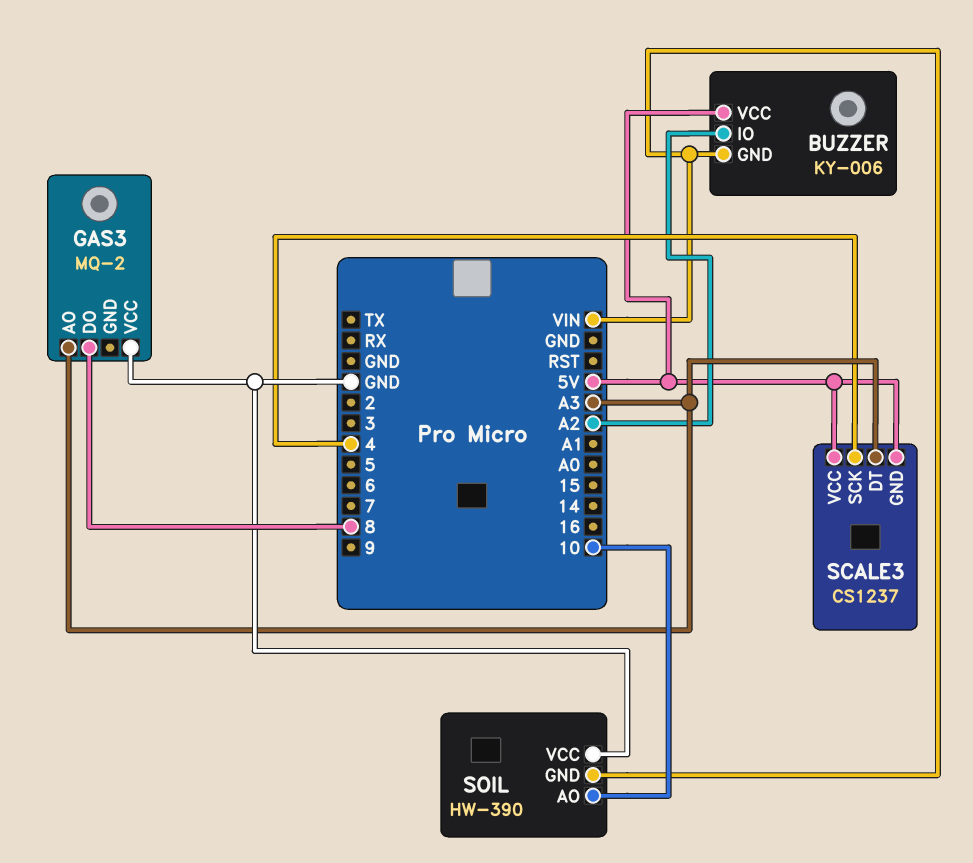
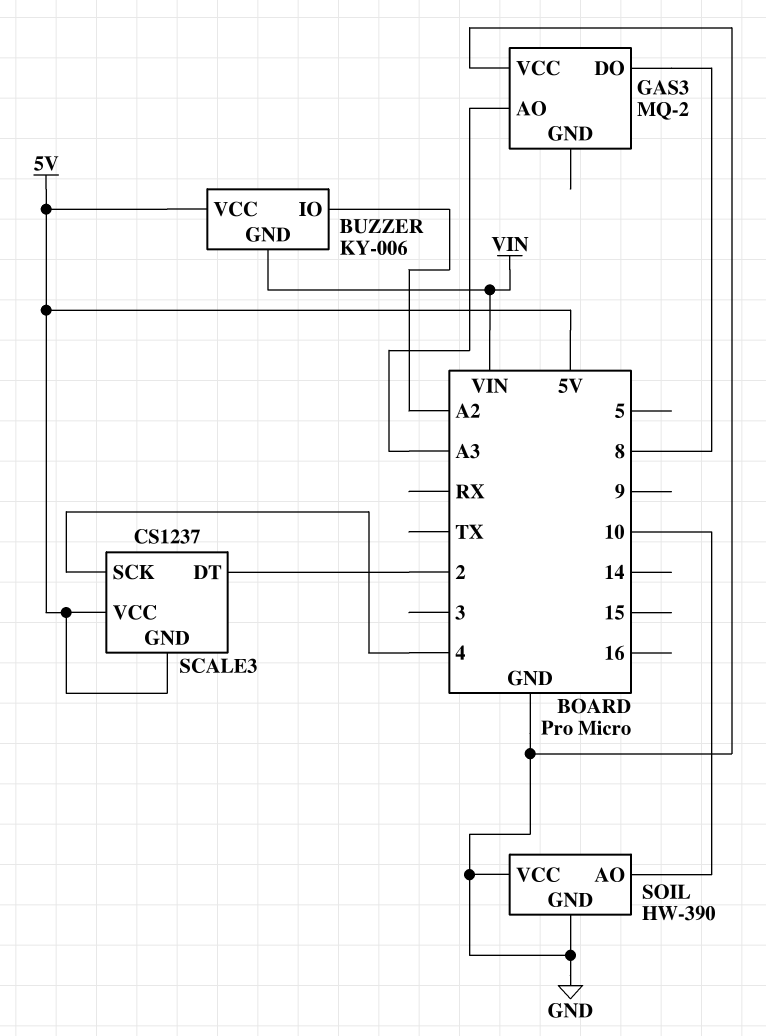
SCALE3 pin DT: A3 -> 2
SOIL pin GND: VIN -> GND

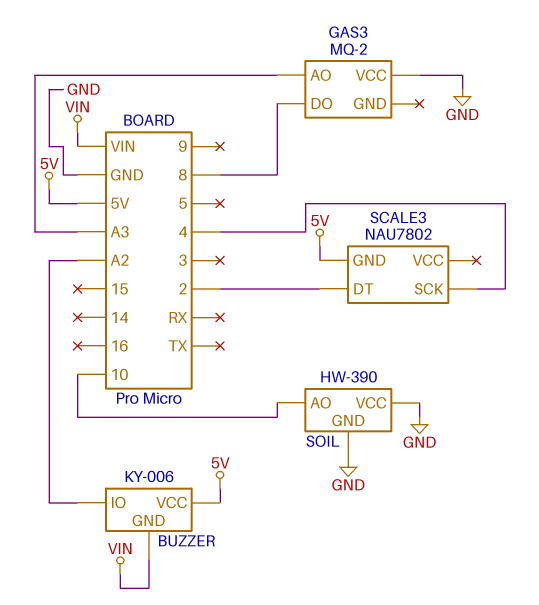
SCALE3: CS1237 -> NAU7802
SCALE3 pin VCC: 5V -> none

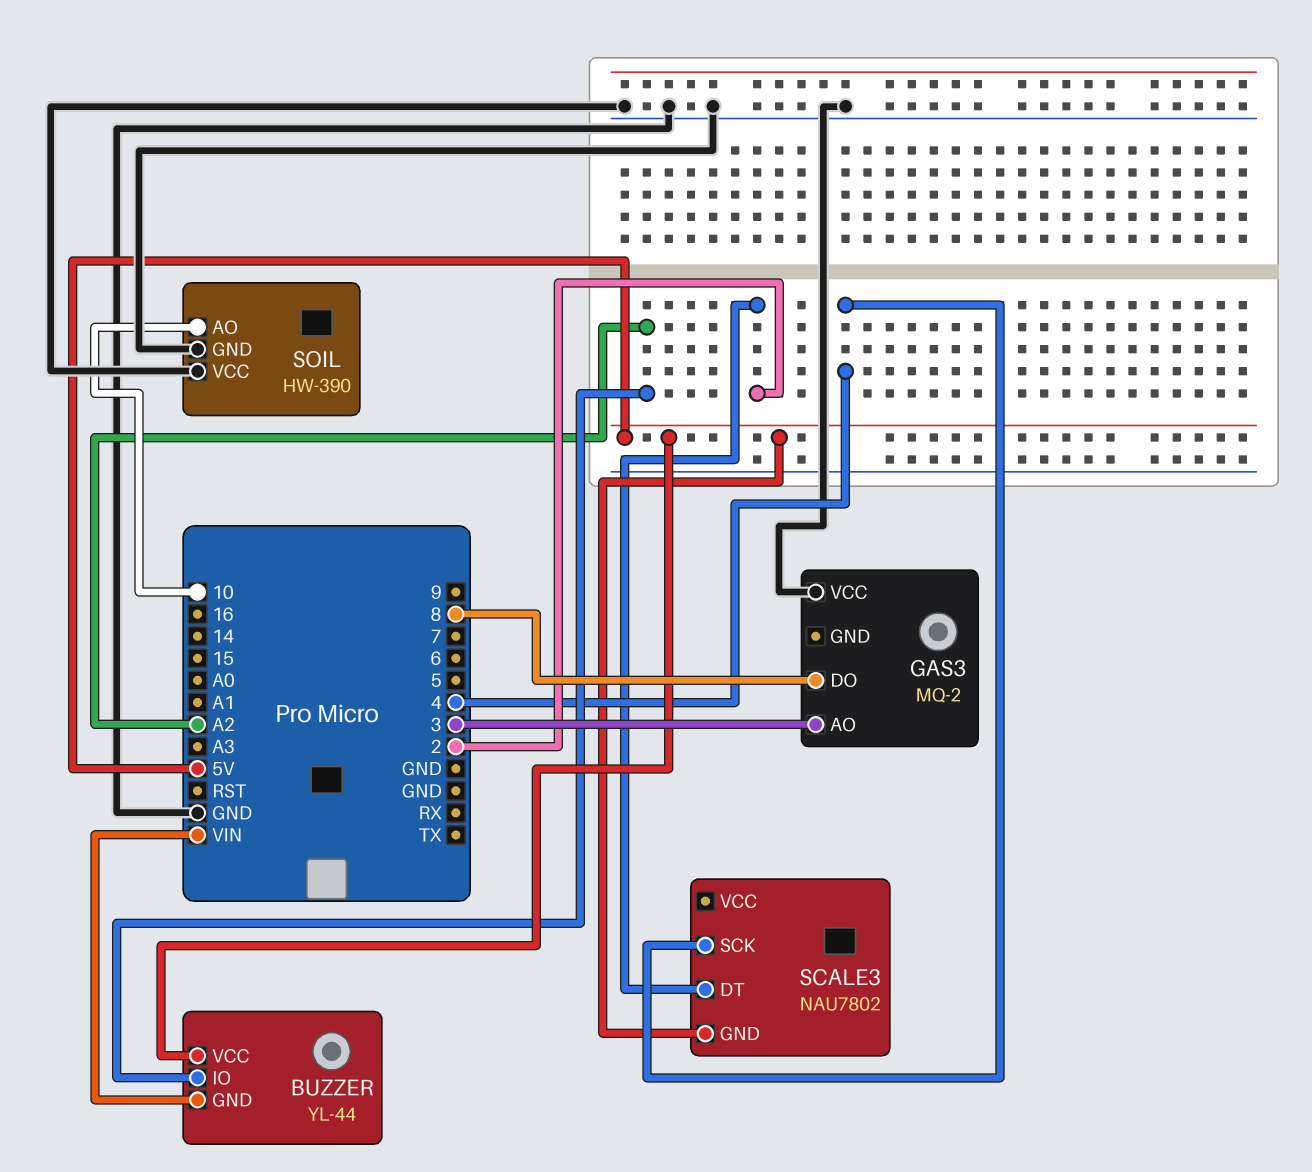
BUZZER: KY-006 -> YL-44
GAS3 pin AO: A3 -> 3

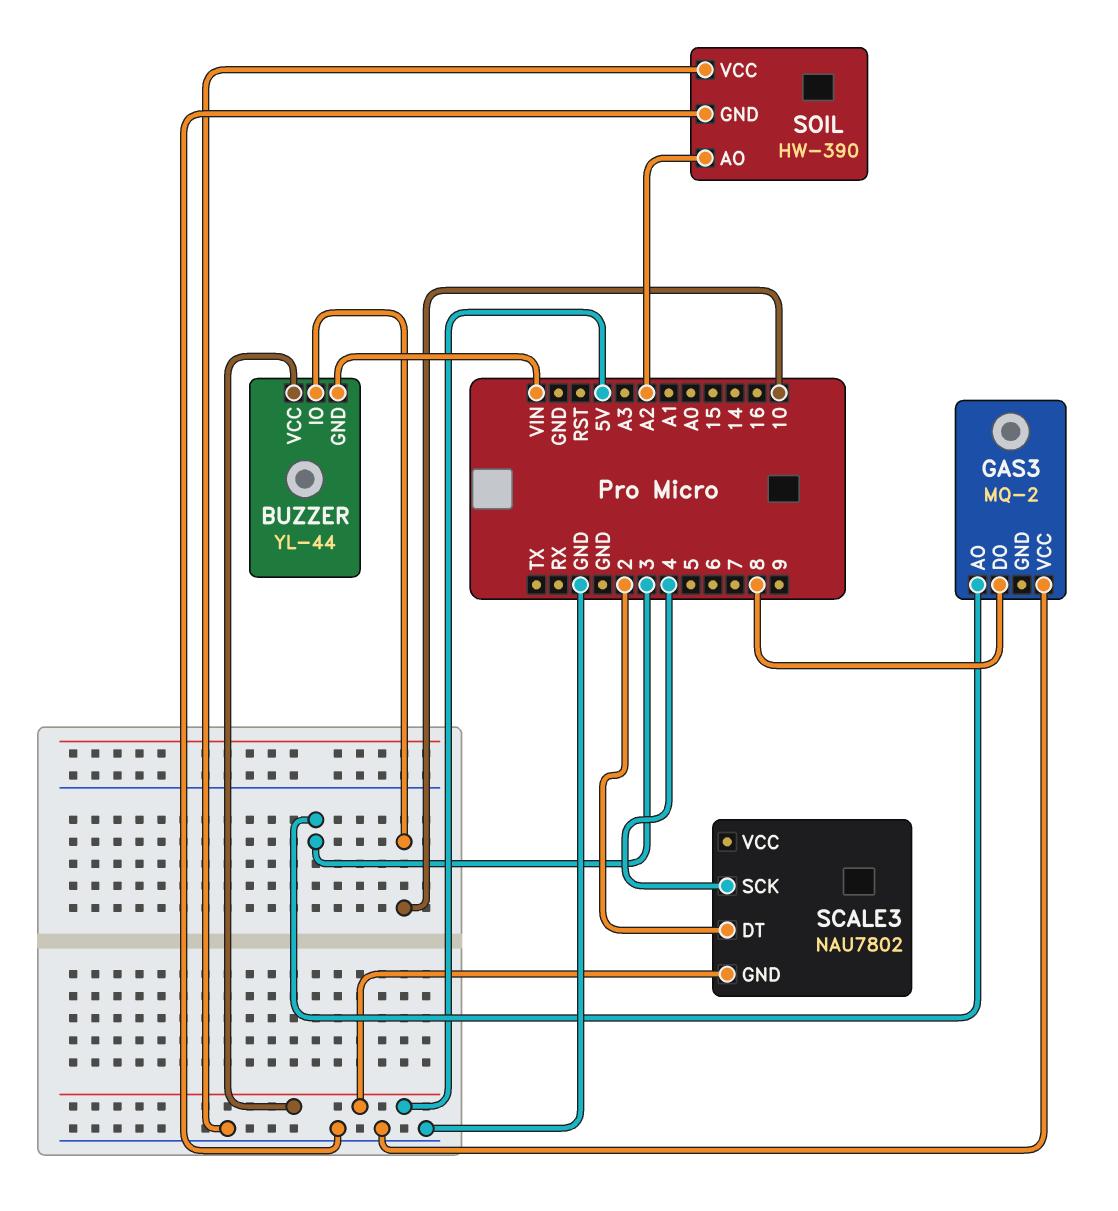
BUZZER pin IO: A2 -> 10
SOIL pin AO: 10 -> A2

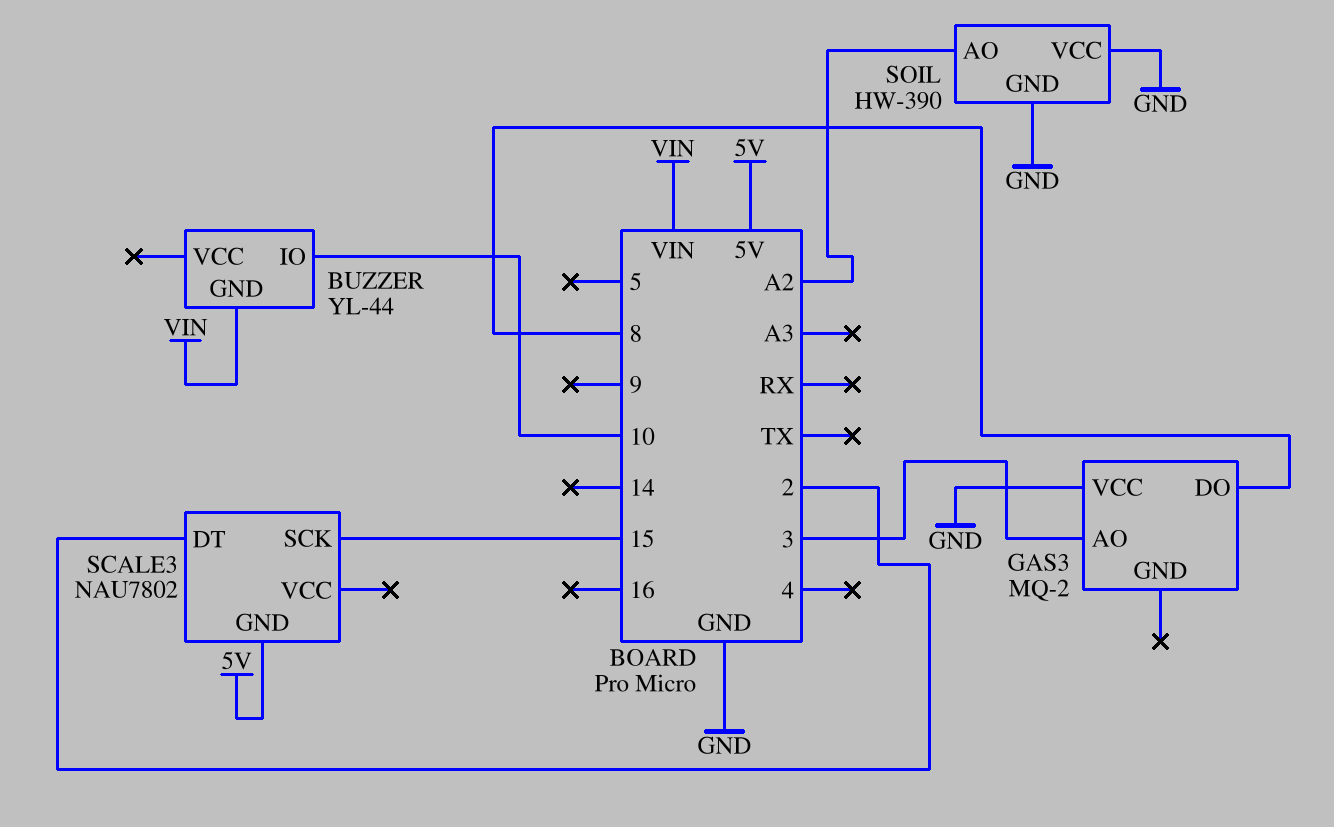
BUZZER pin VCC: 5V -> none
SCALE3 pin SCK: 4 -> 15

